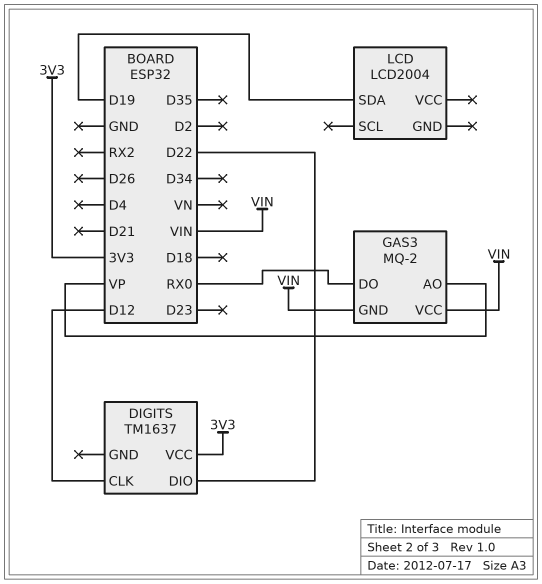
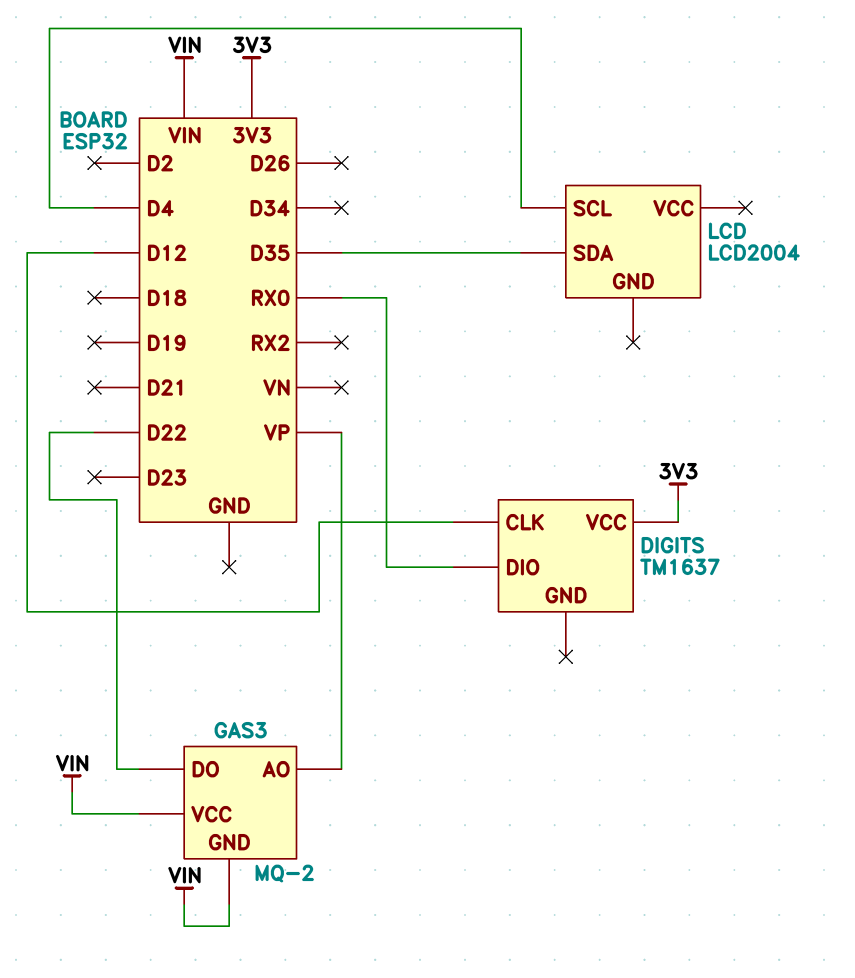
DIGITS pin DIO: D22 -> RX0
GAS3 pin DO: RX0 -> D22
LCD pin SCL: none -> D4
LCD pin SDA: D19 -> D35

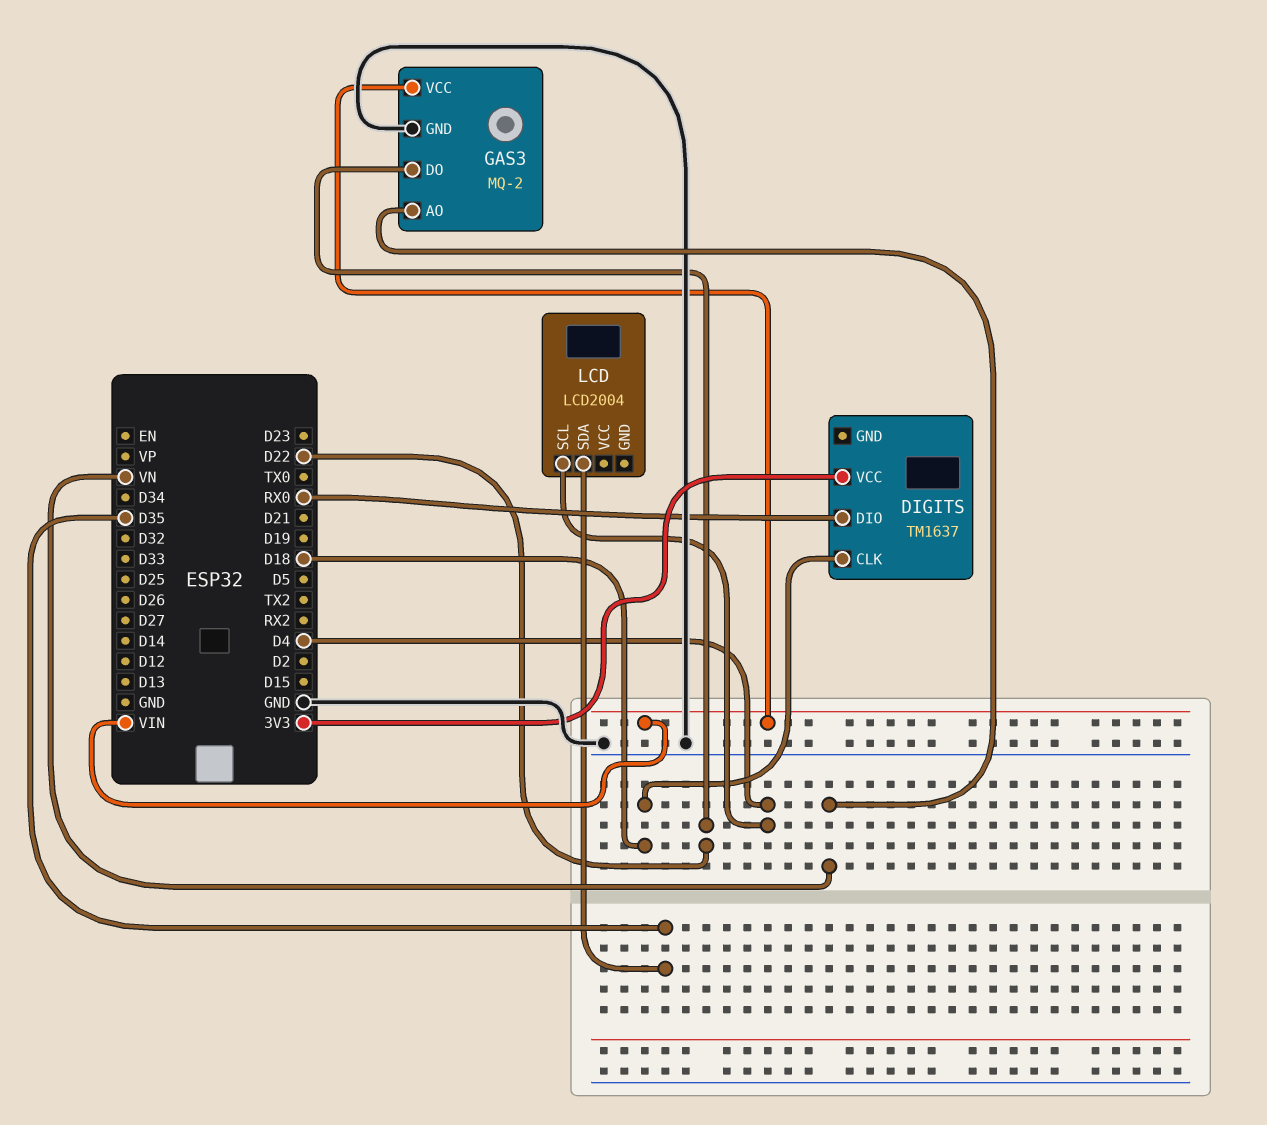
DIGITS pin CLK: D12 -> D18
GAS3 pin AO: VP -> VN
GAS3 pin GND: VIN -> GND

